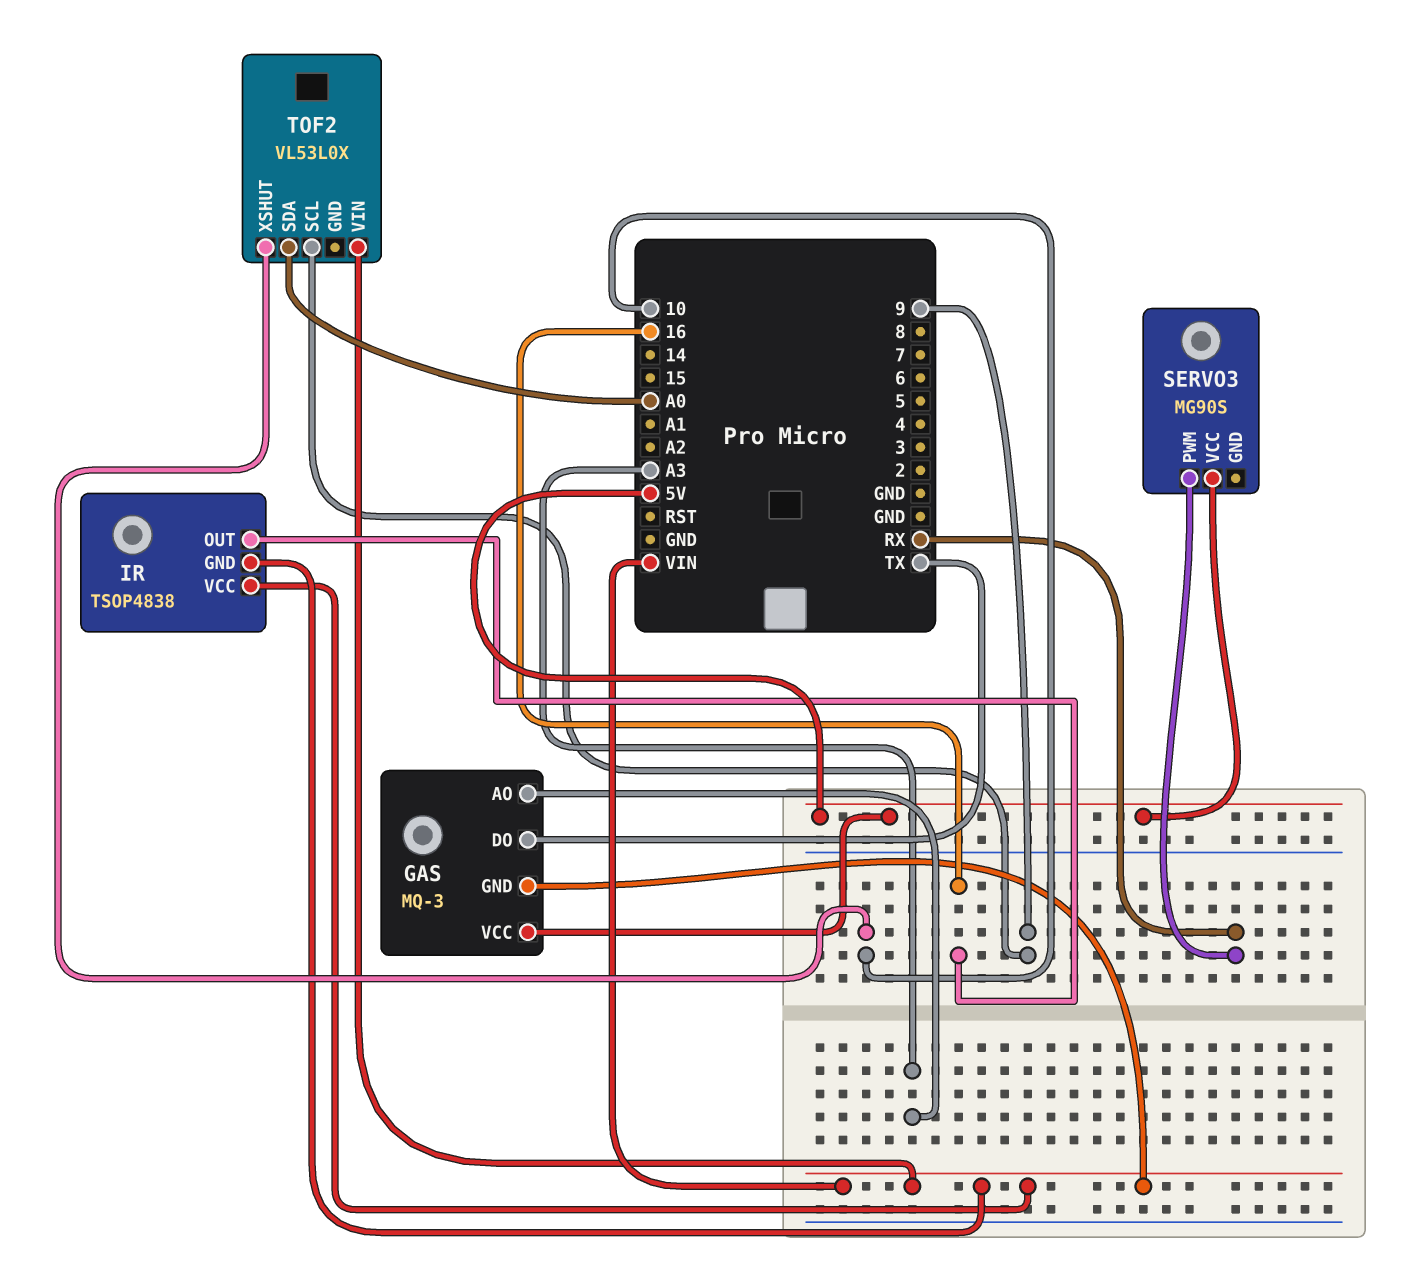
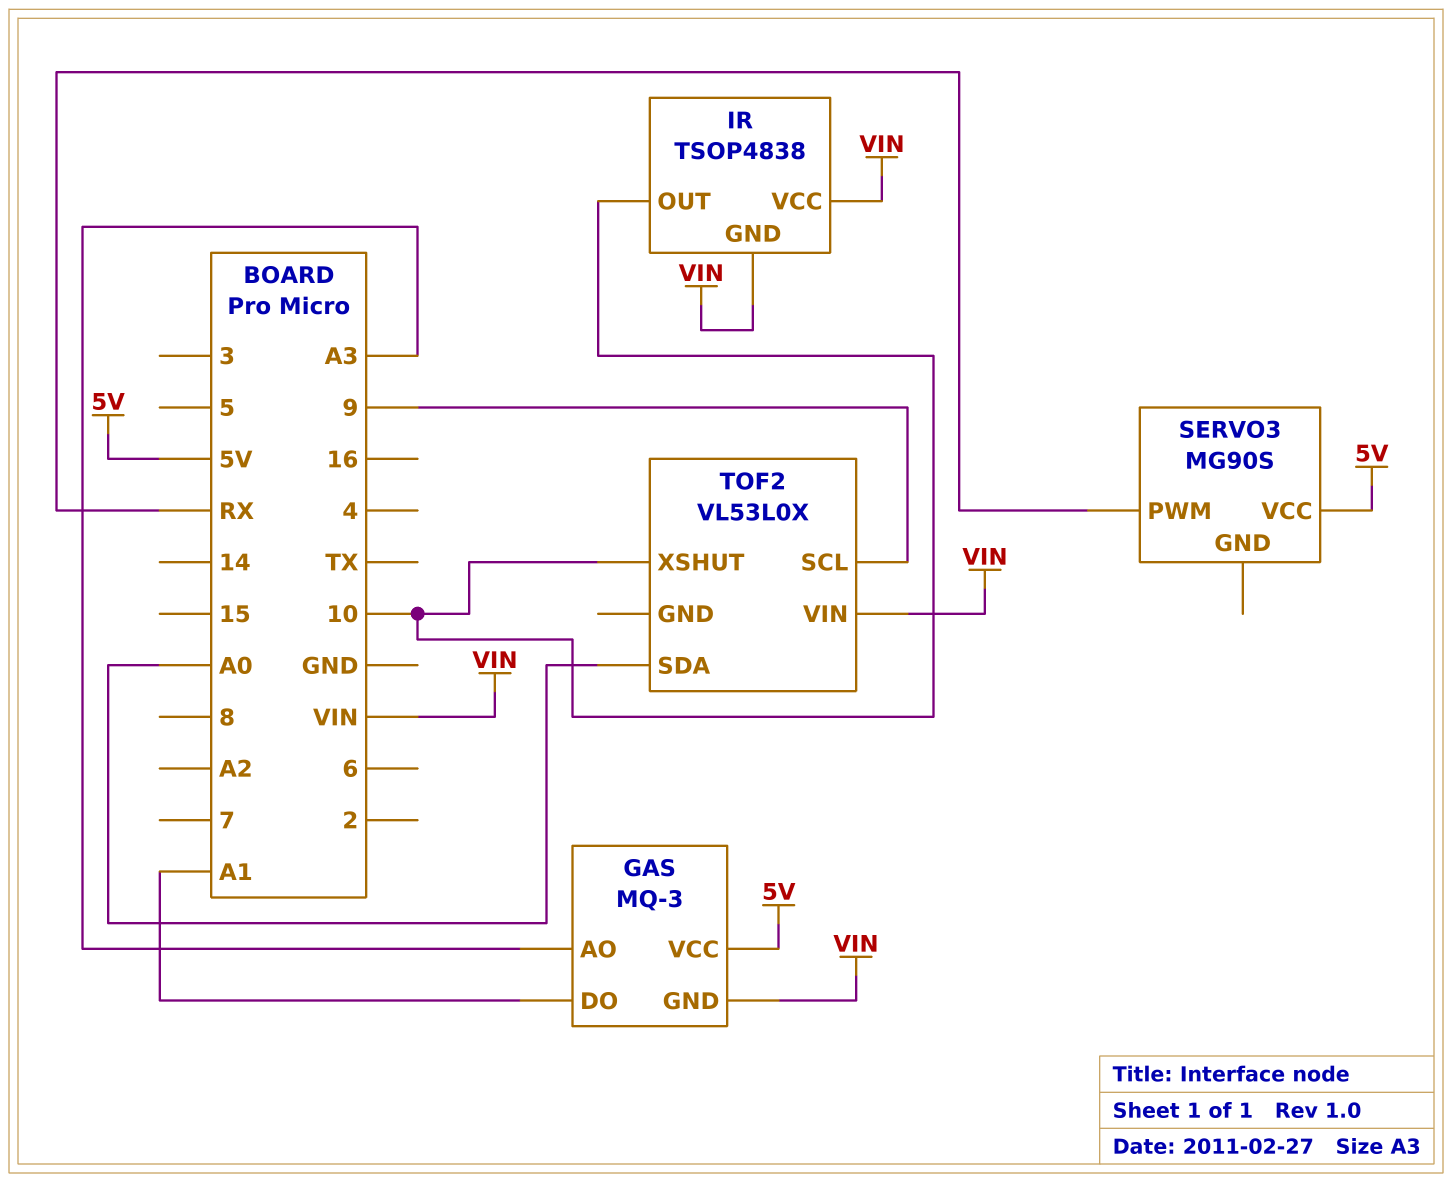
GAS pin DO: TX -> A1
IR pin OUT: 16 -> 10

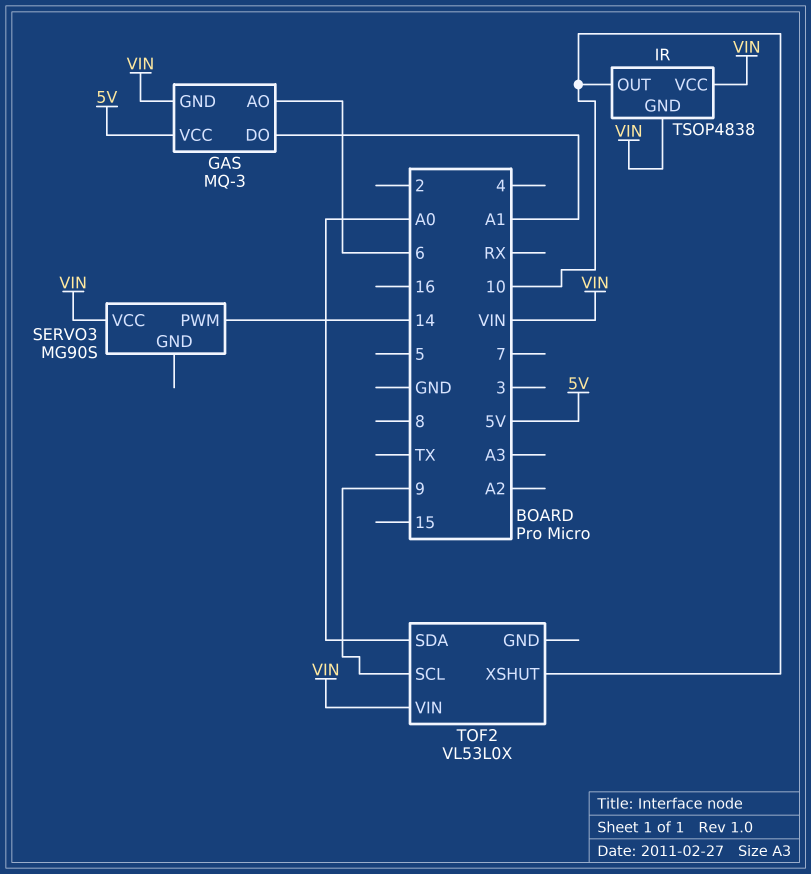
GAS pin AO: A3 -> 6
SERVO3 pin PWM: RX -> 14
SERVO3 pin VCC: 5V -> VIN

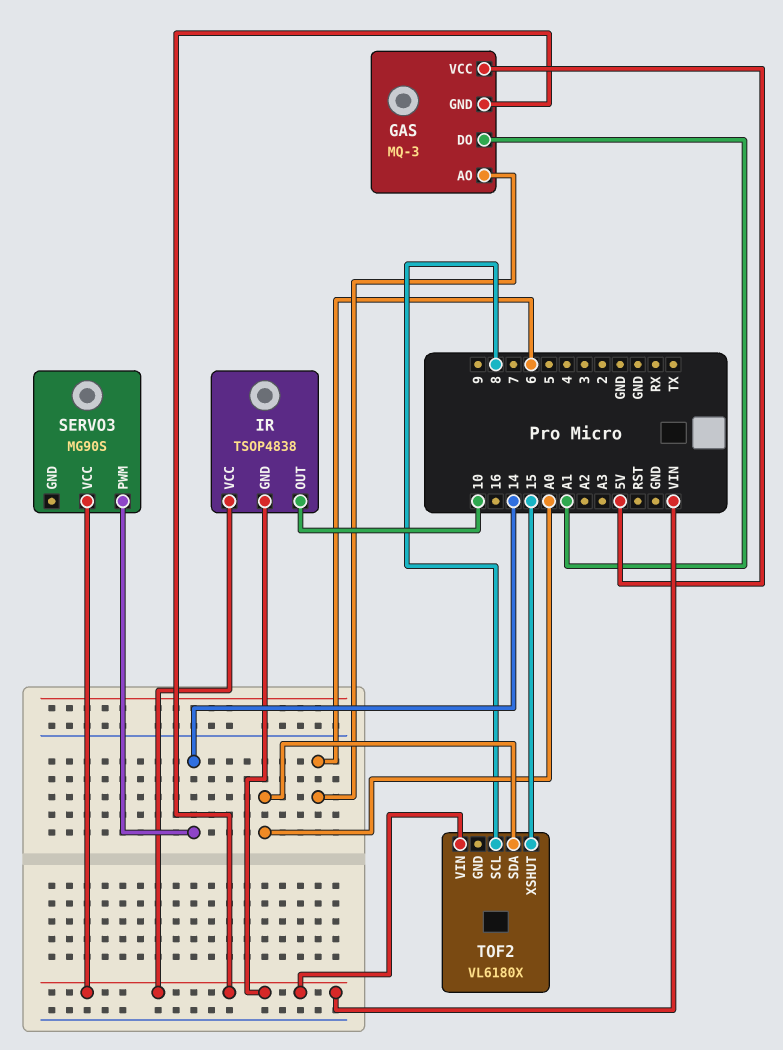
TOF2: VL53L0X -> VL6180X
TOF2 pin SCL: 9 -> 8
TOF2 pin XSHUT: 10 -> 15

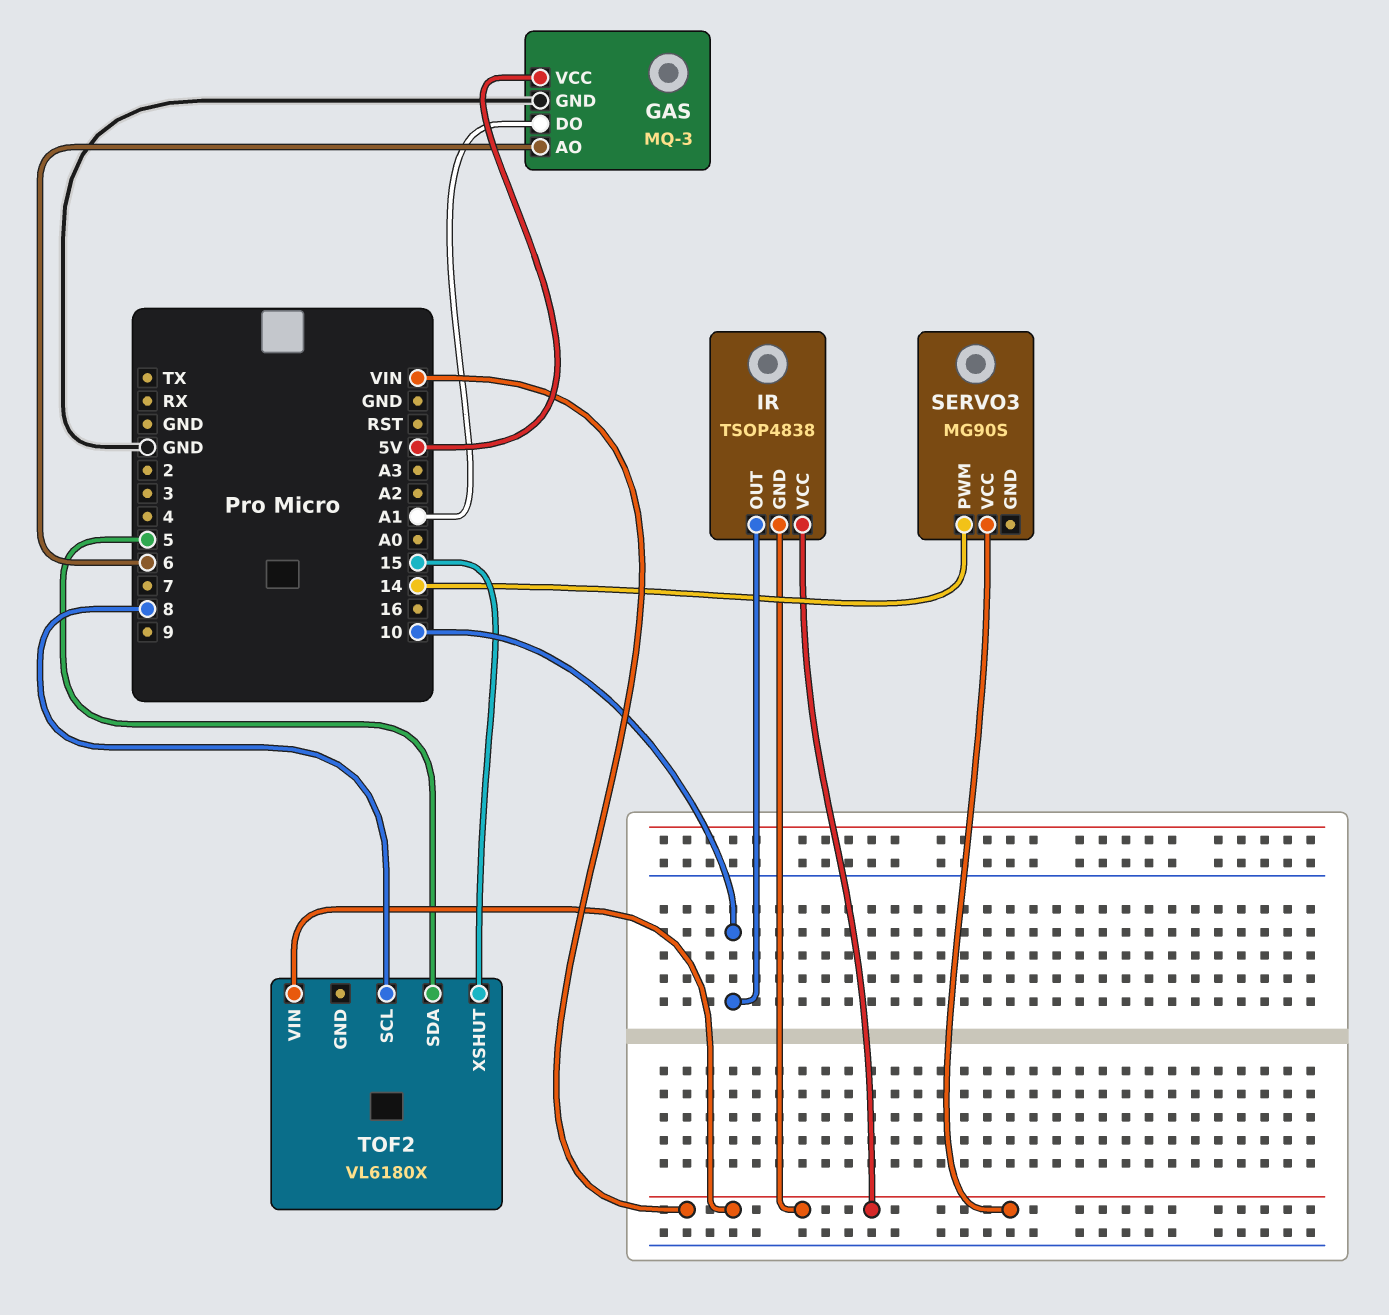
GAS pin GND: VIN -> GND
TOF2 pin SDA: A0 -> 5

